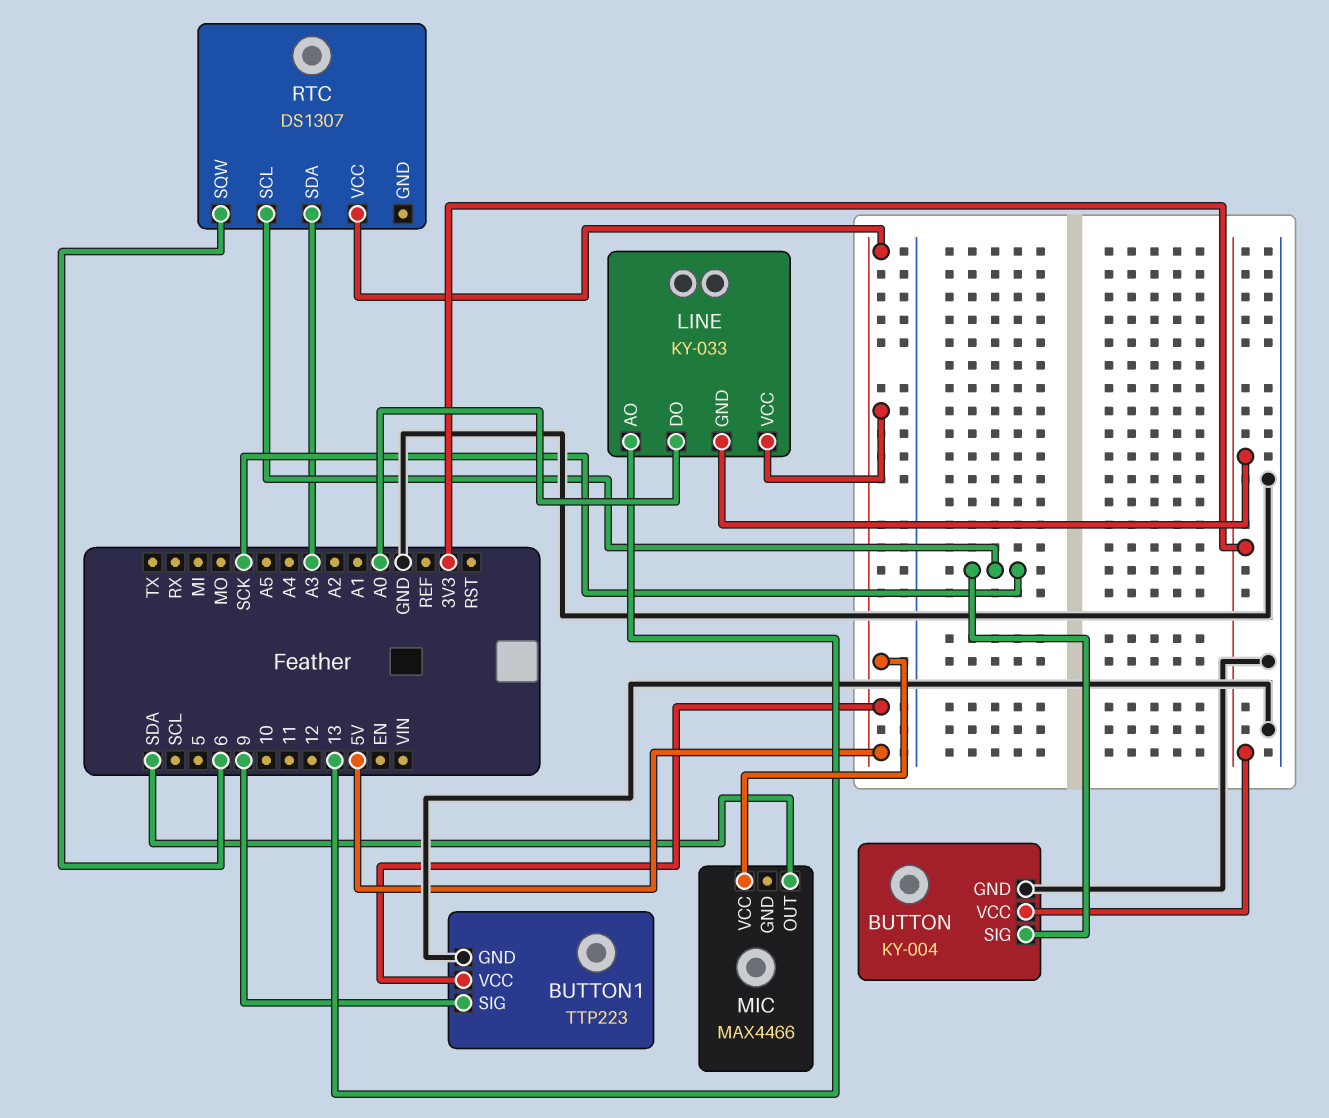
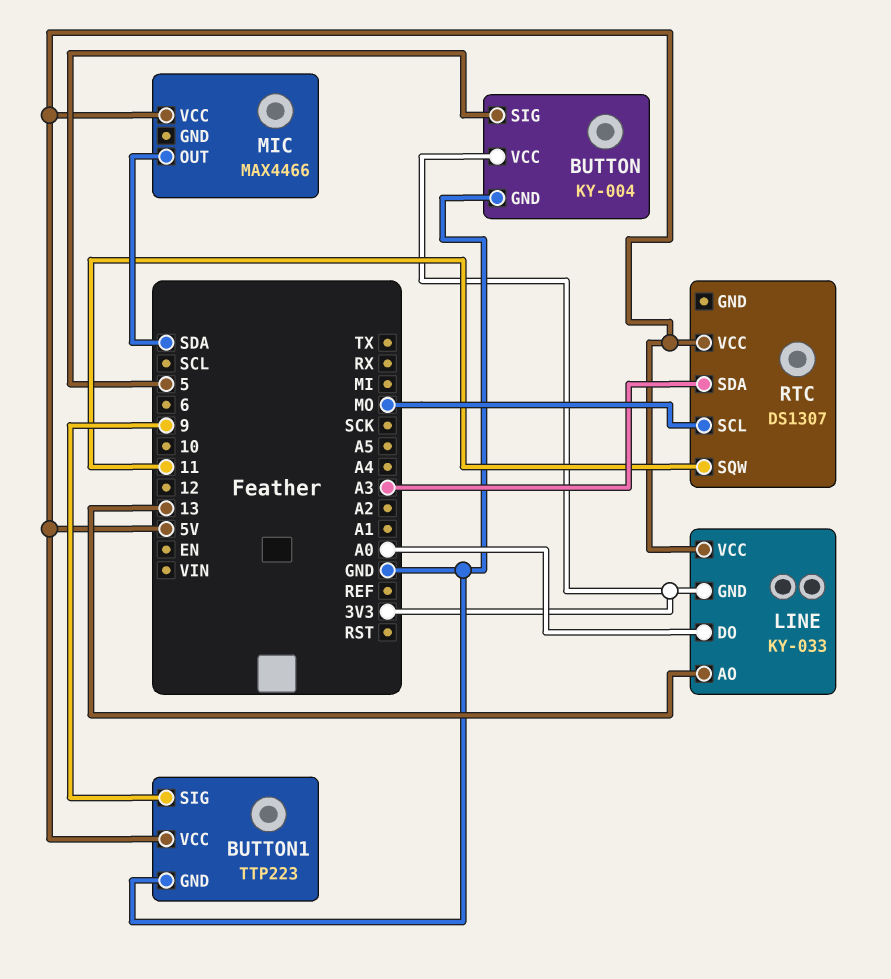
BUTTON pin SIG: SCK -> 5
RTC pin SCL: SCK -> MO
RTC pin SQW: 6 -> 11

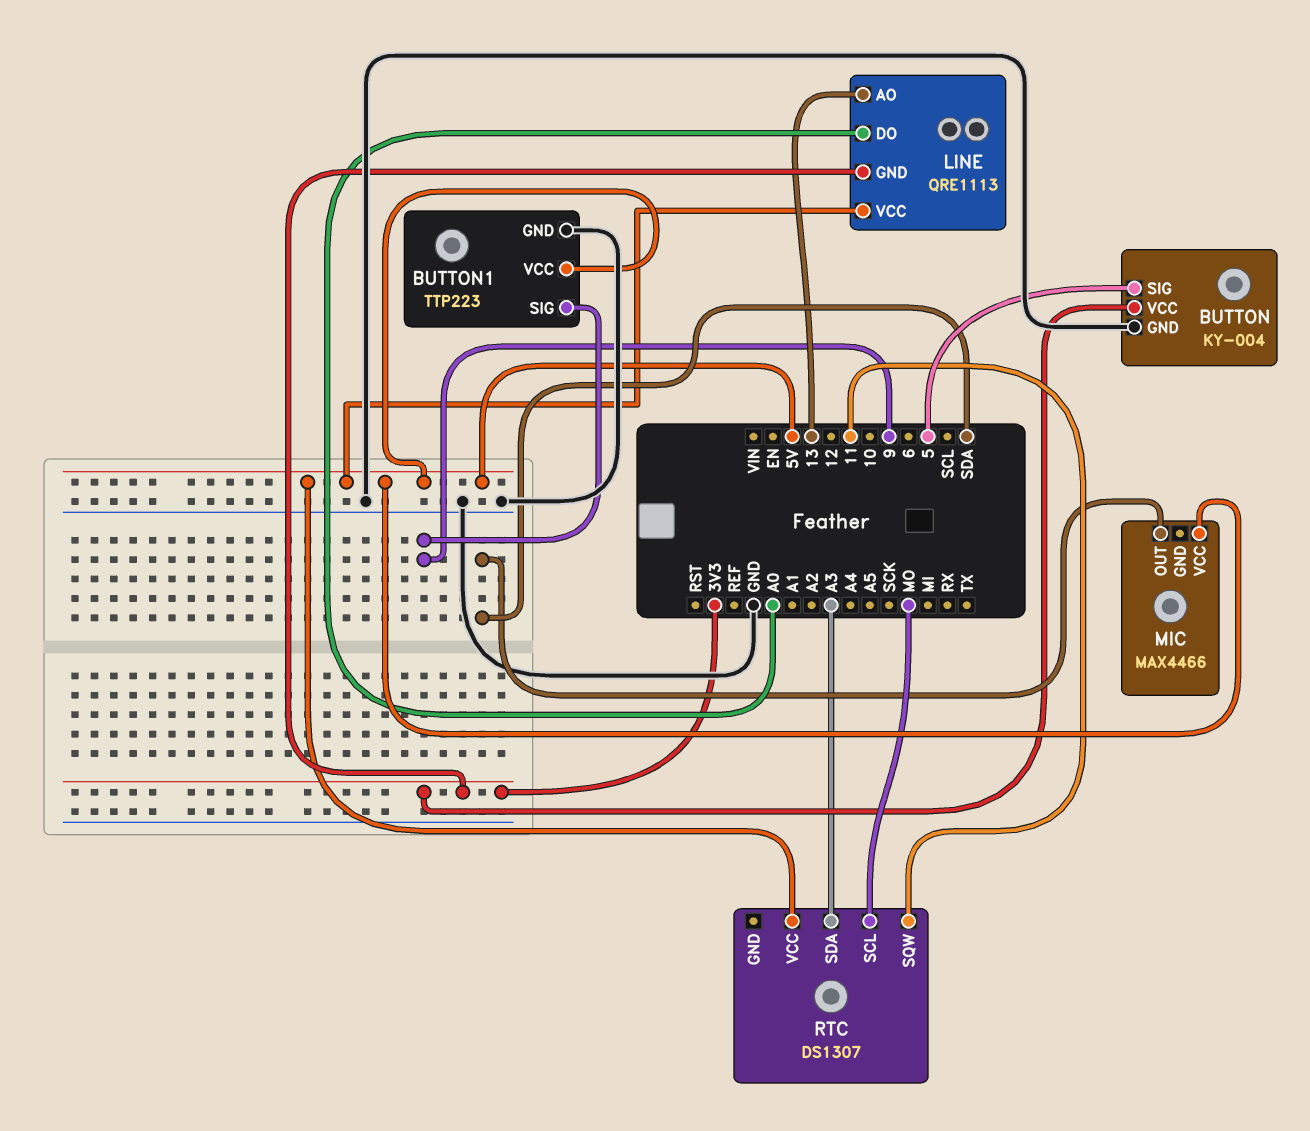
LINE: KY-033 -> QRE1113

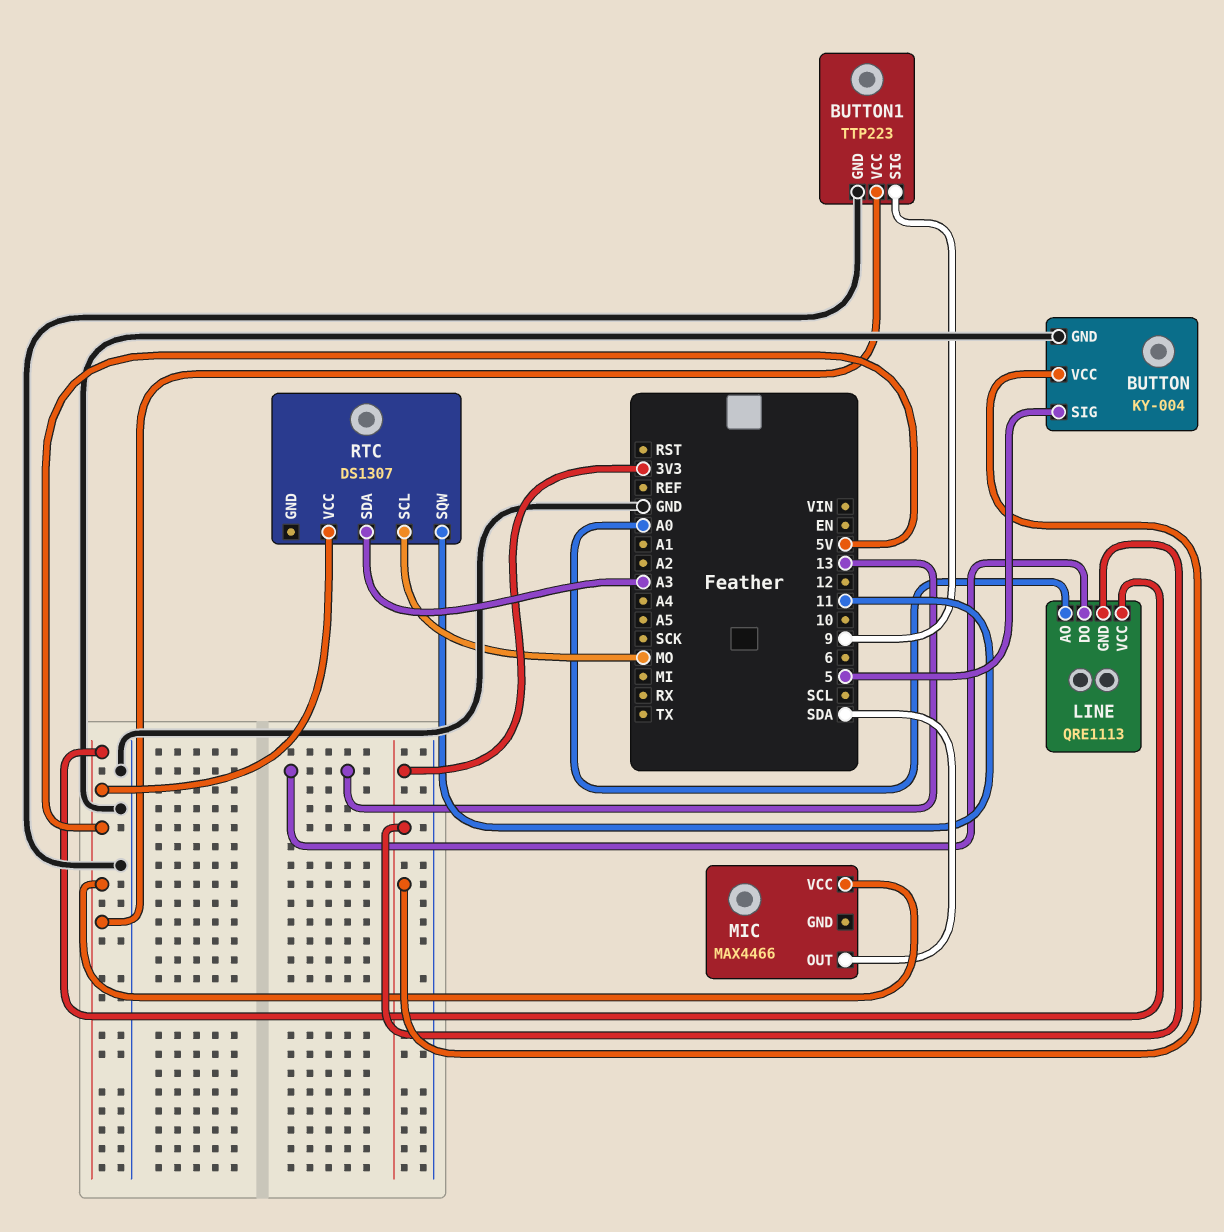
LINE pin AO: 13 -> A0
LINE pin DO: A0 -> 13

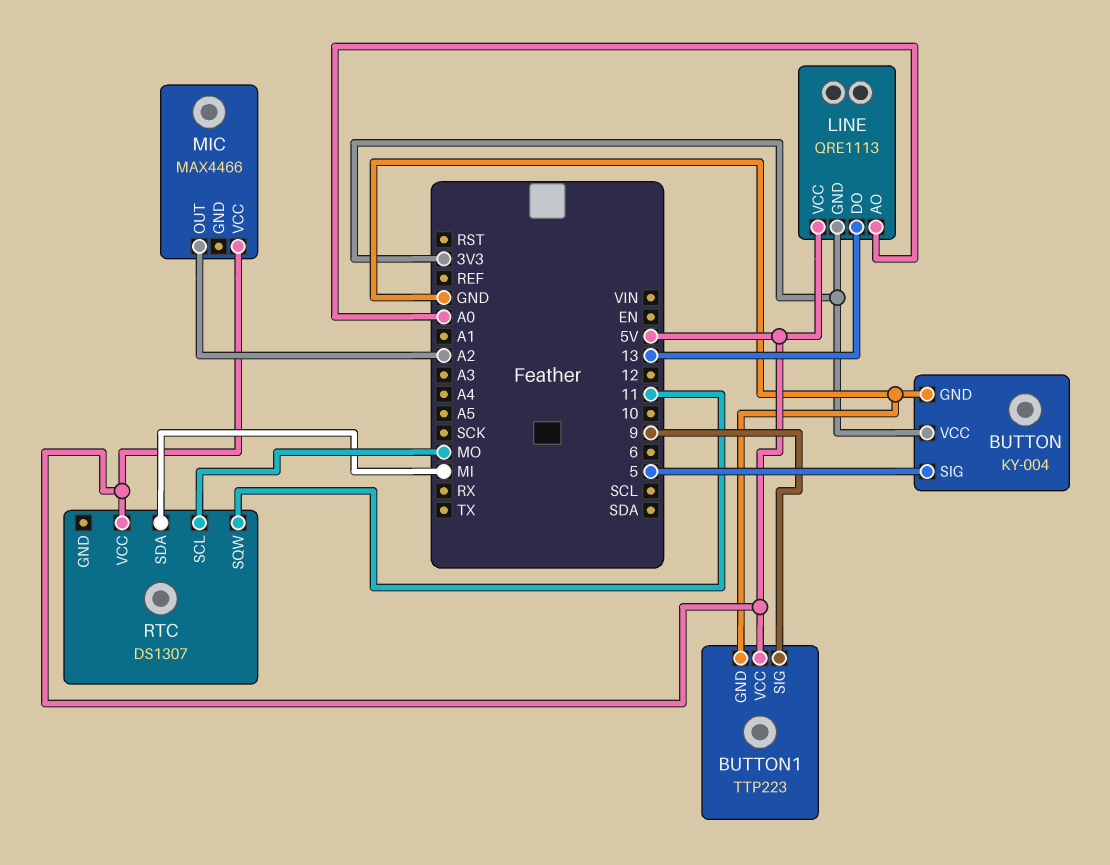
MIC pin OUT: SDA -> A2
RTC pin SDA: A3 -> MI

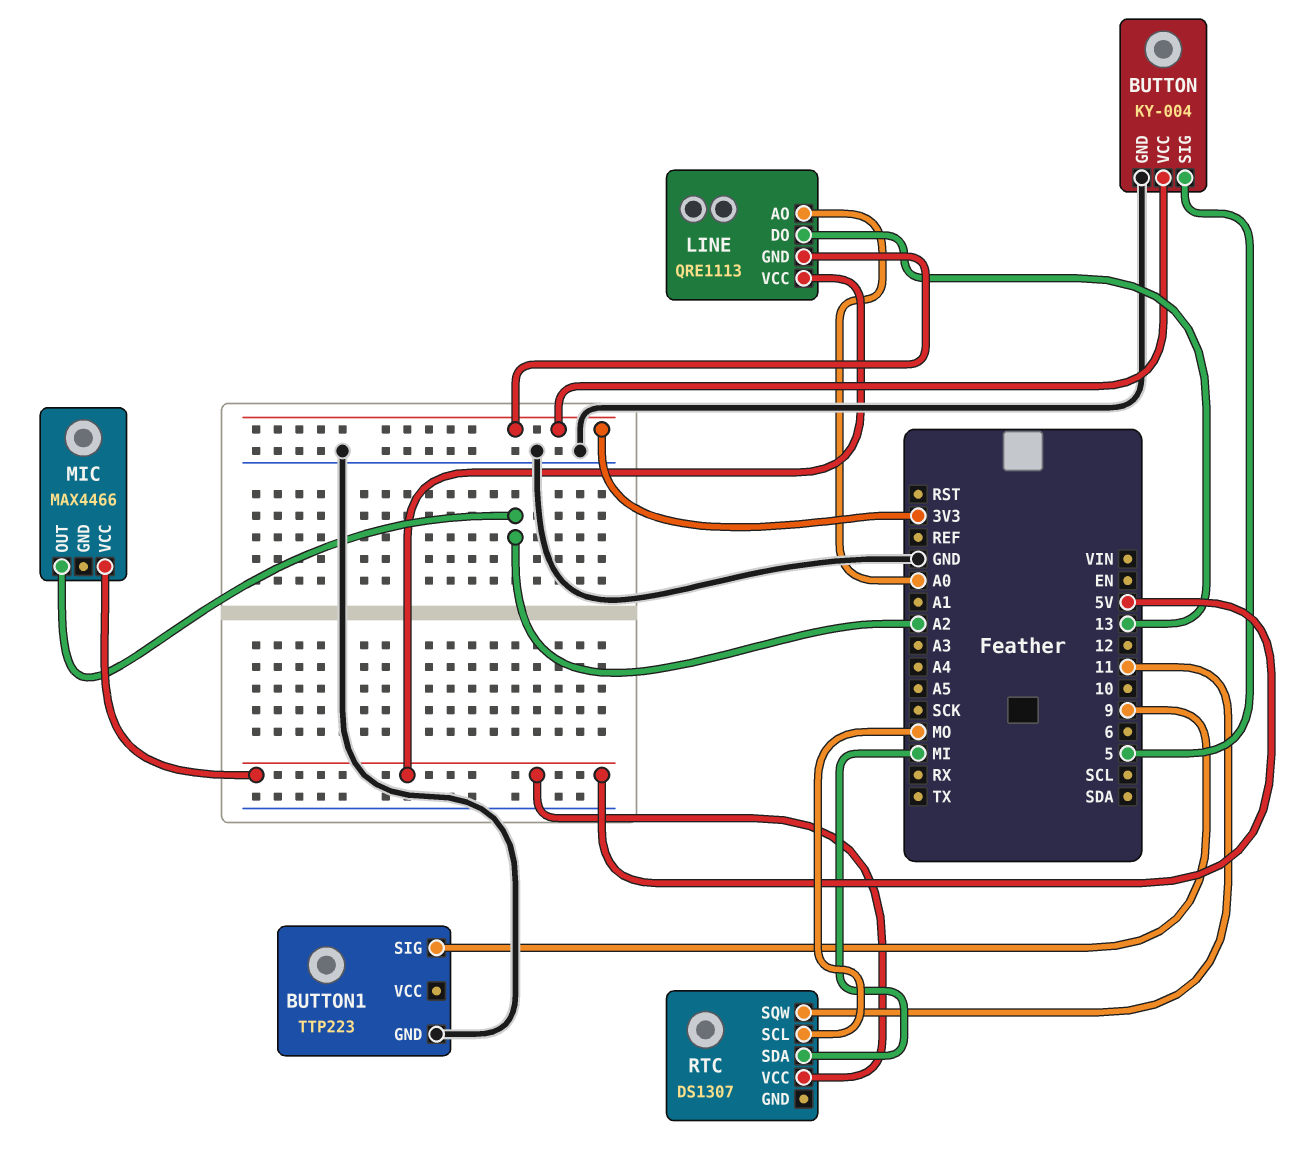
BUTTON1 pin VCC: 5V -> none

